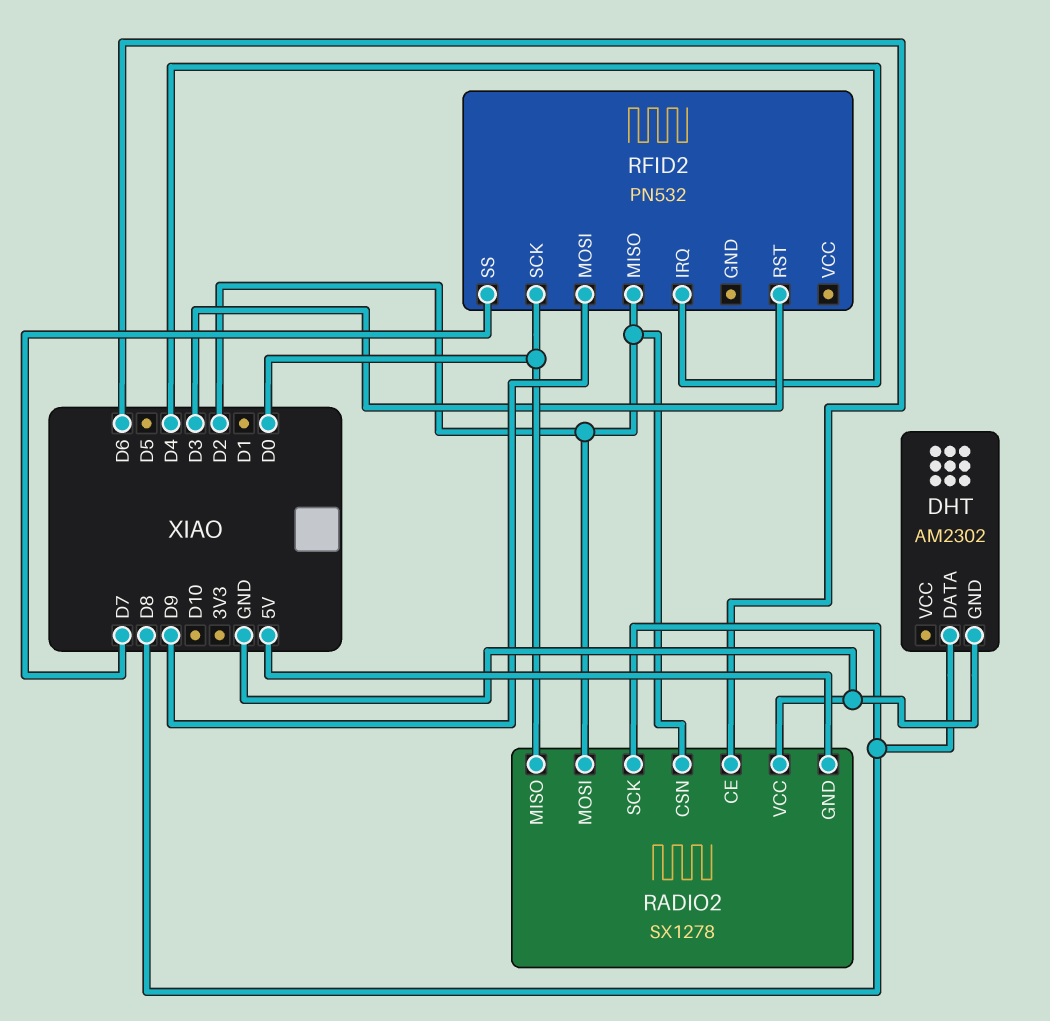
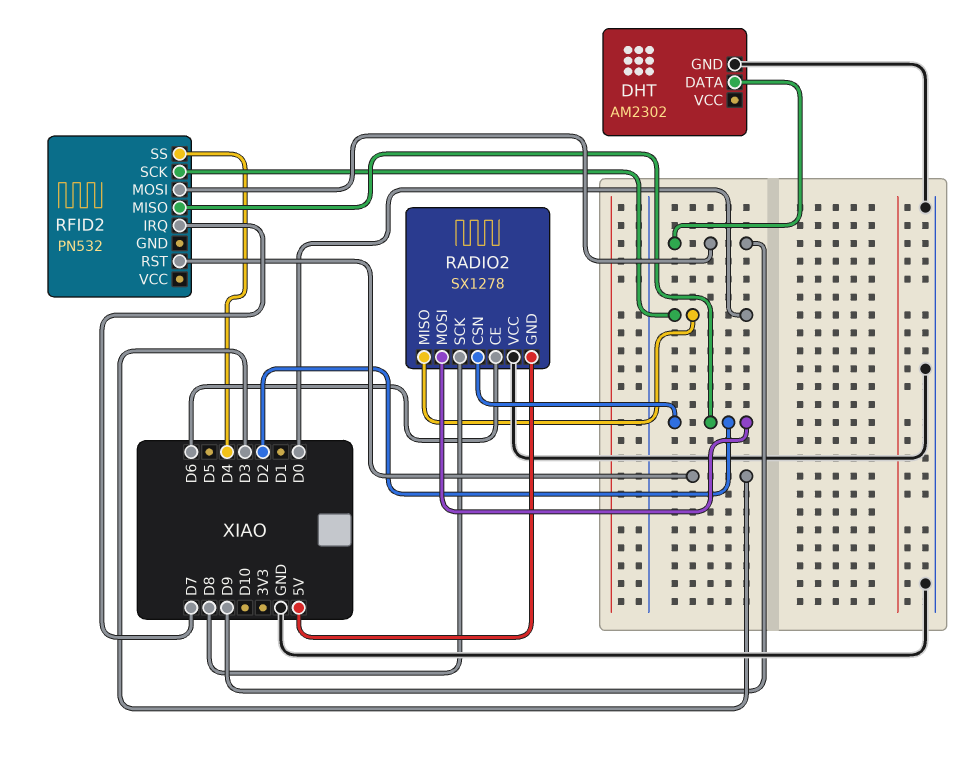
DHT pin DATA: D8 -> D9
RFID2 pin IRQ: D4 -> D7
RFID2 pin SS: D7 -> D4

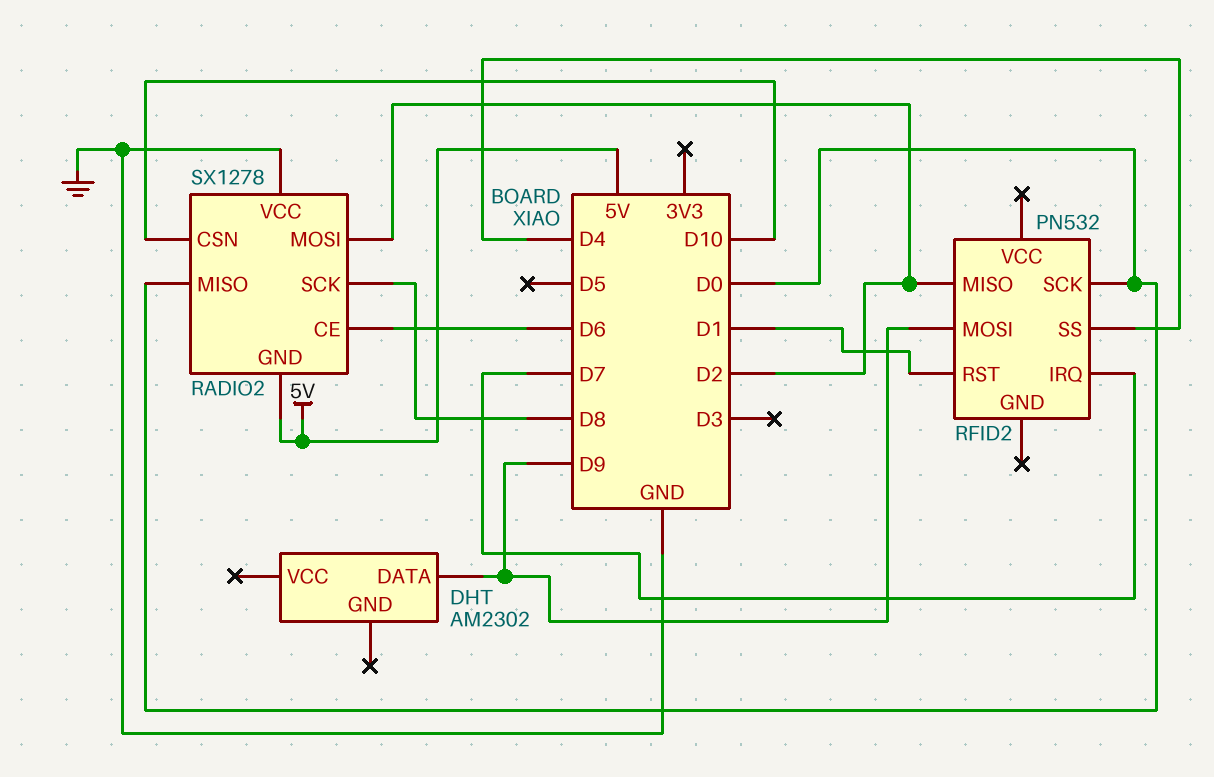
DHT pin GND: GND -> none
RADIO2 pin CSN: D2 -> D10
RFID2 pin RST: D3 -> D1

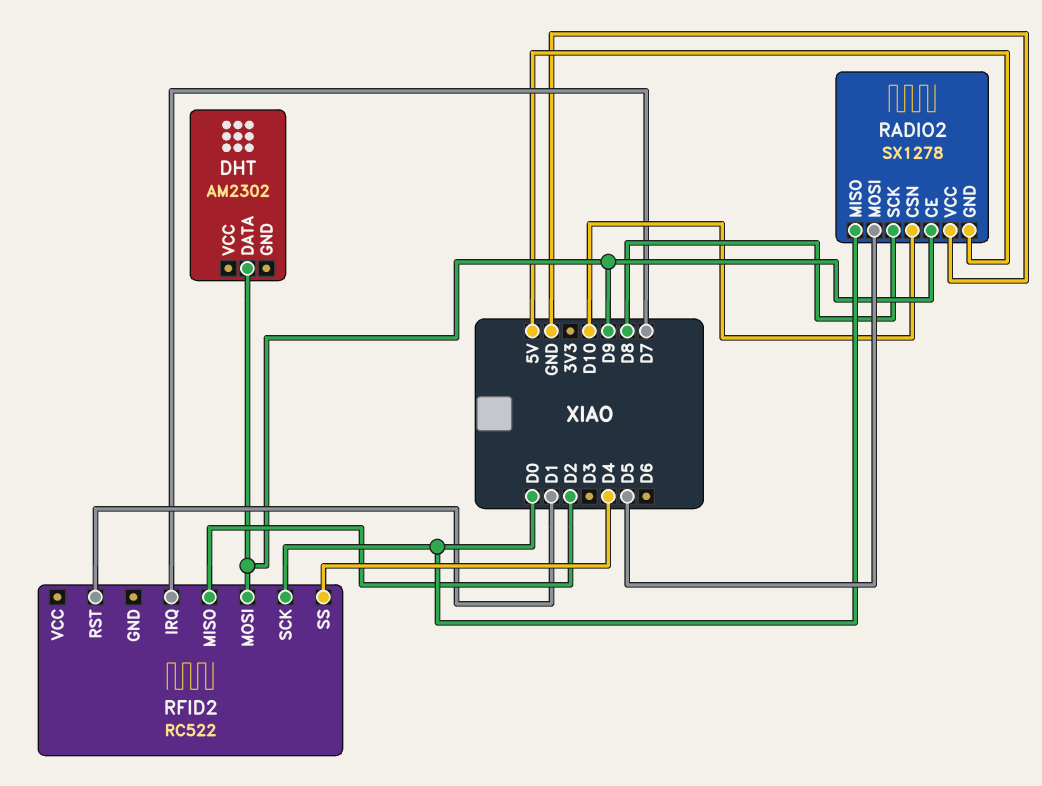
RADIO2 pin CE: D6 -> D9
RADIO2 pin MOSI: D2 -> D5
RFID2: PN532 -> RC522

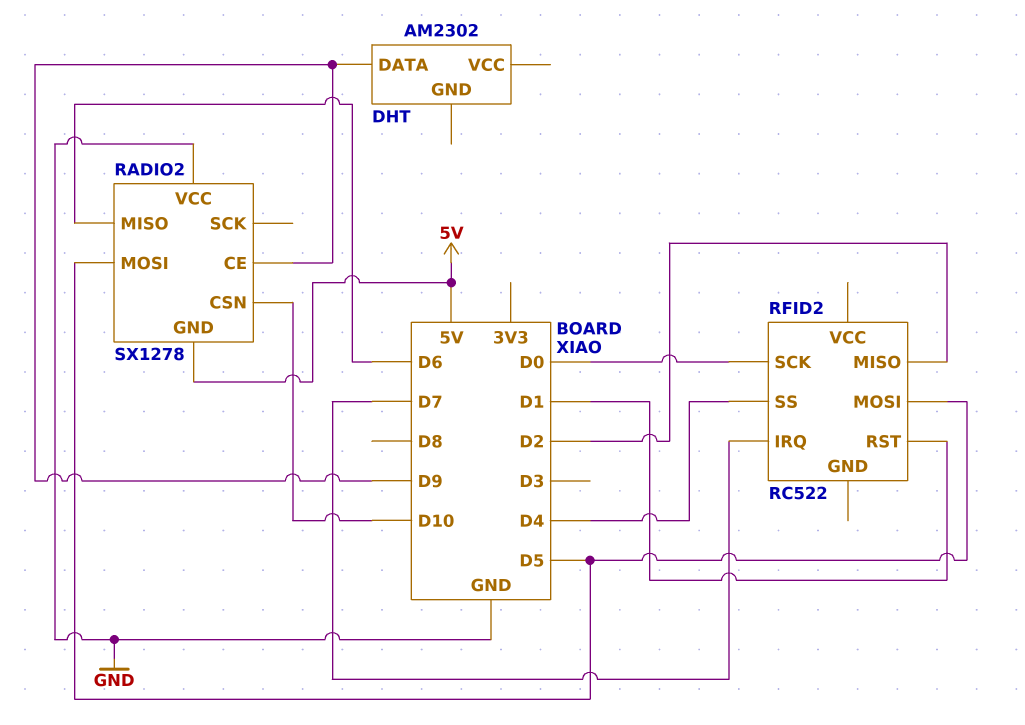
RADIO2 pin MISO: D0 -> D6
RADIO2 pin SCK: D8 -> none
RFID2 pin MOSI: D9 -> D5

